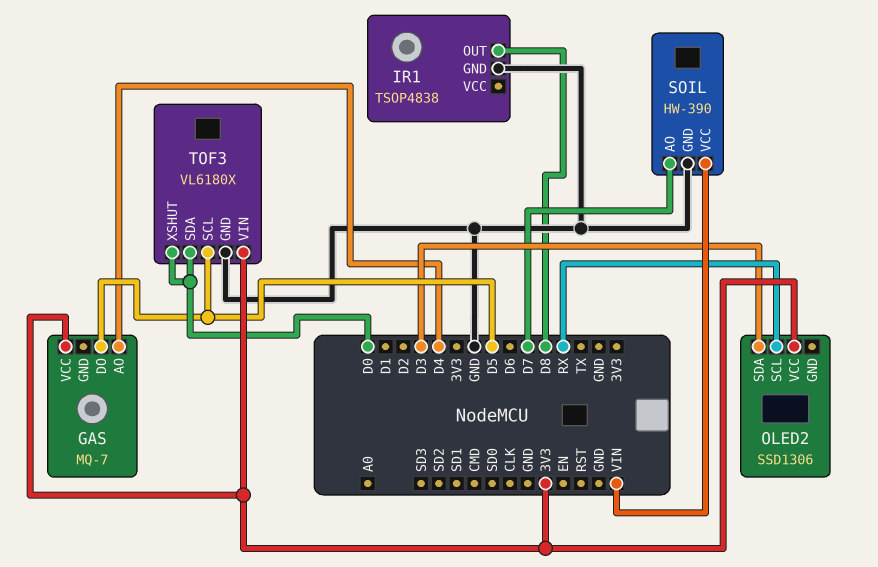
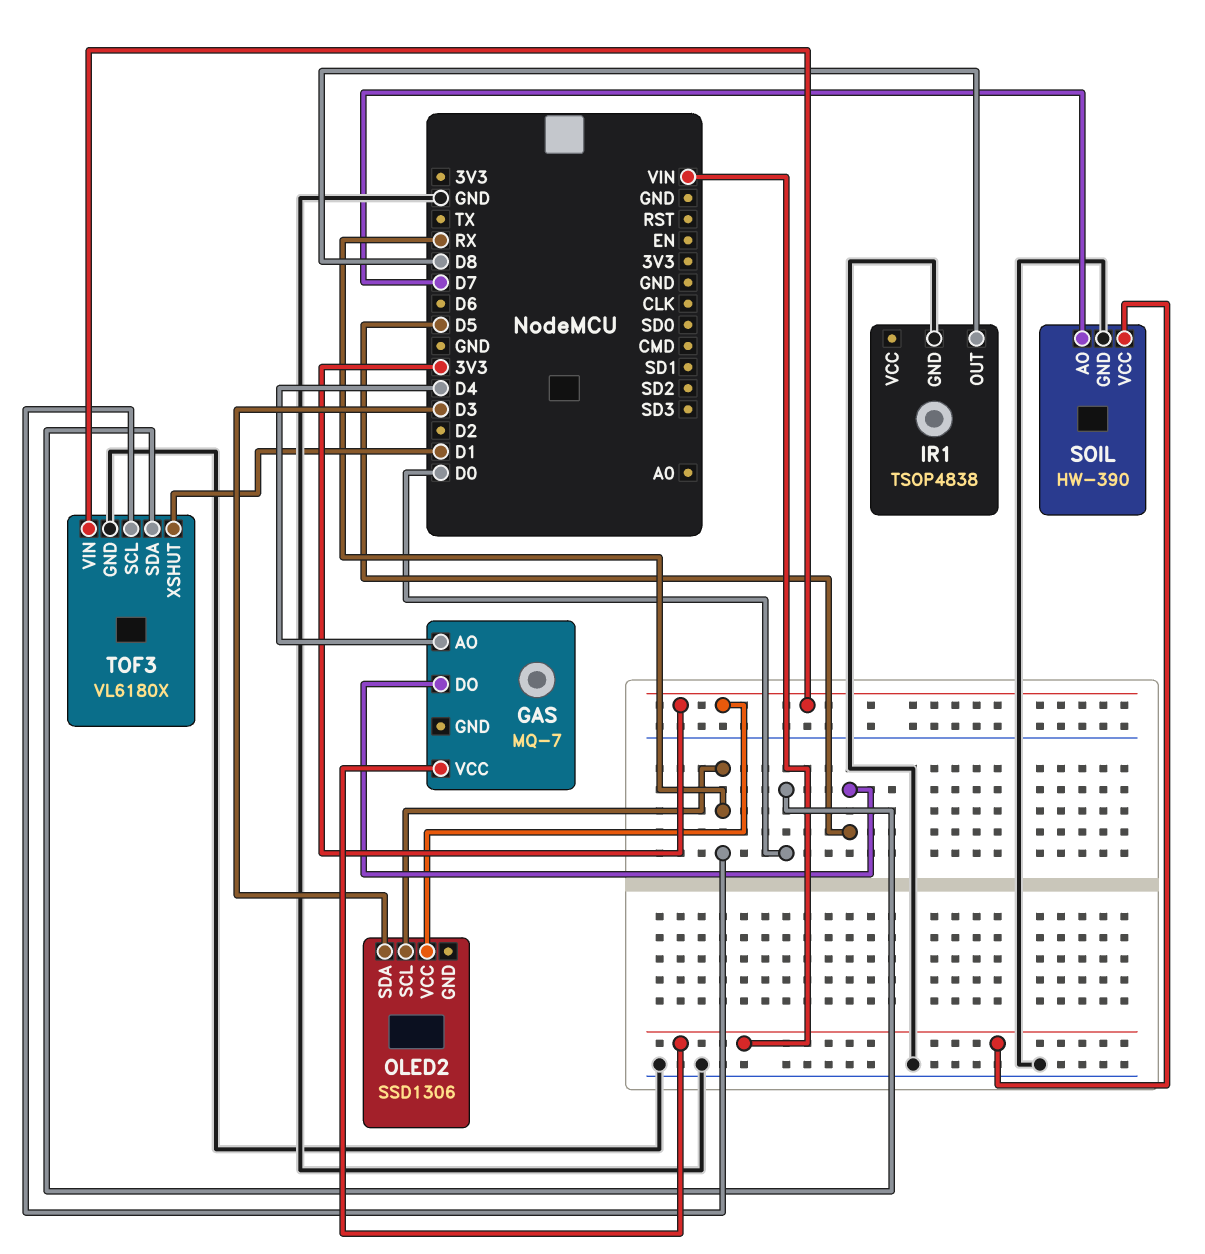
GAS pin VCC: 3V3 -> VIN
TOF3 pin SCL: D5 -> RX
TOF3 pin XSHUT: D0 -> D1

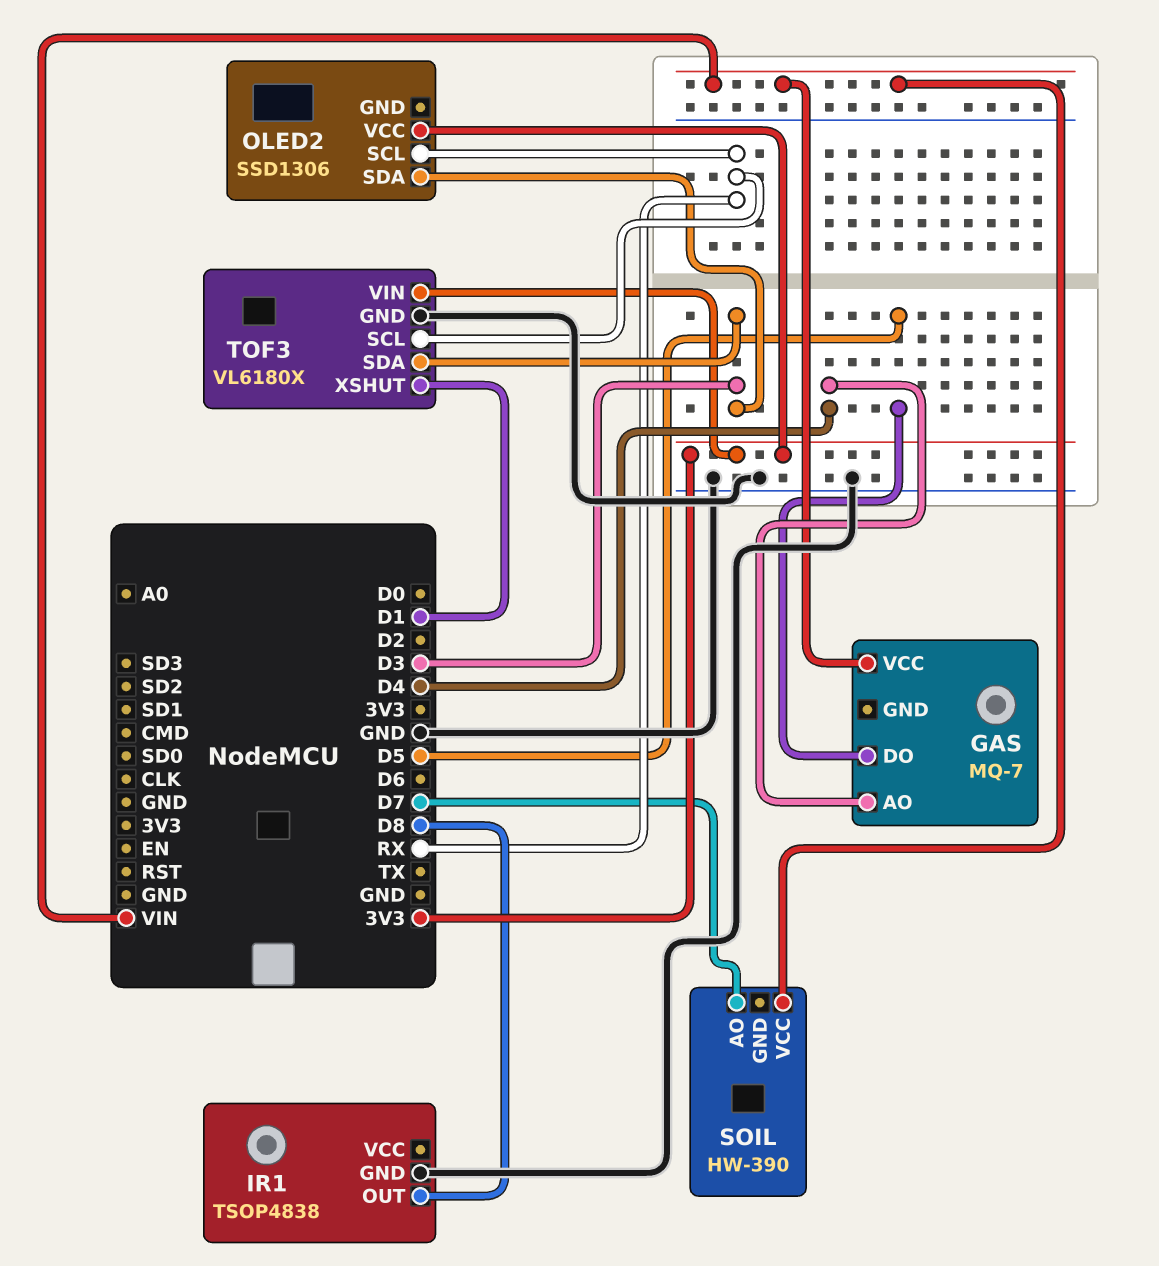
SOIL pin GND: GND -> none
TOF3 pin SDA: D0 -> D3

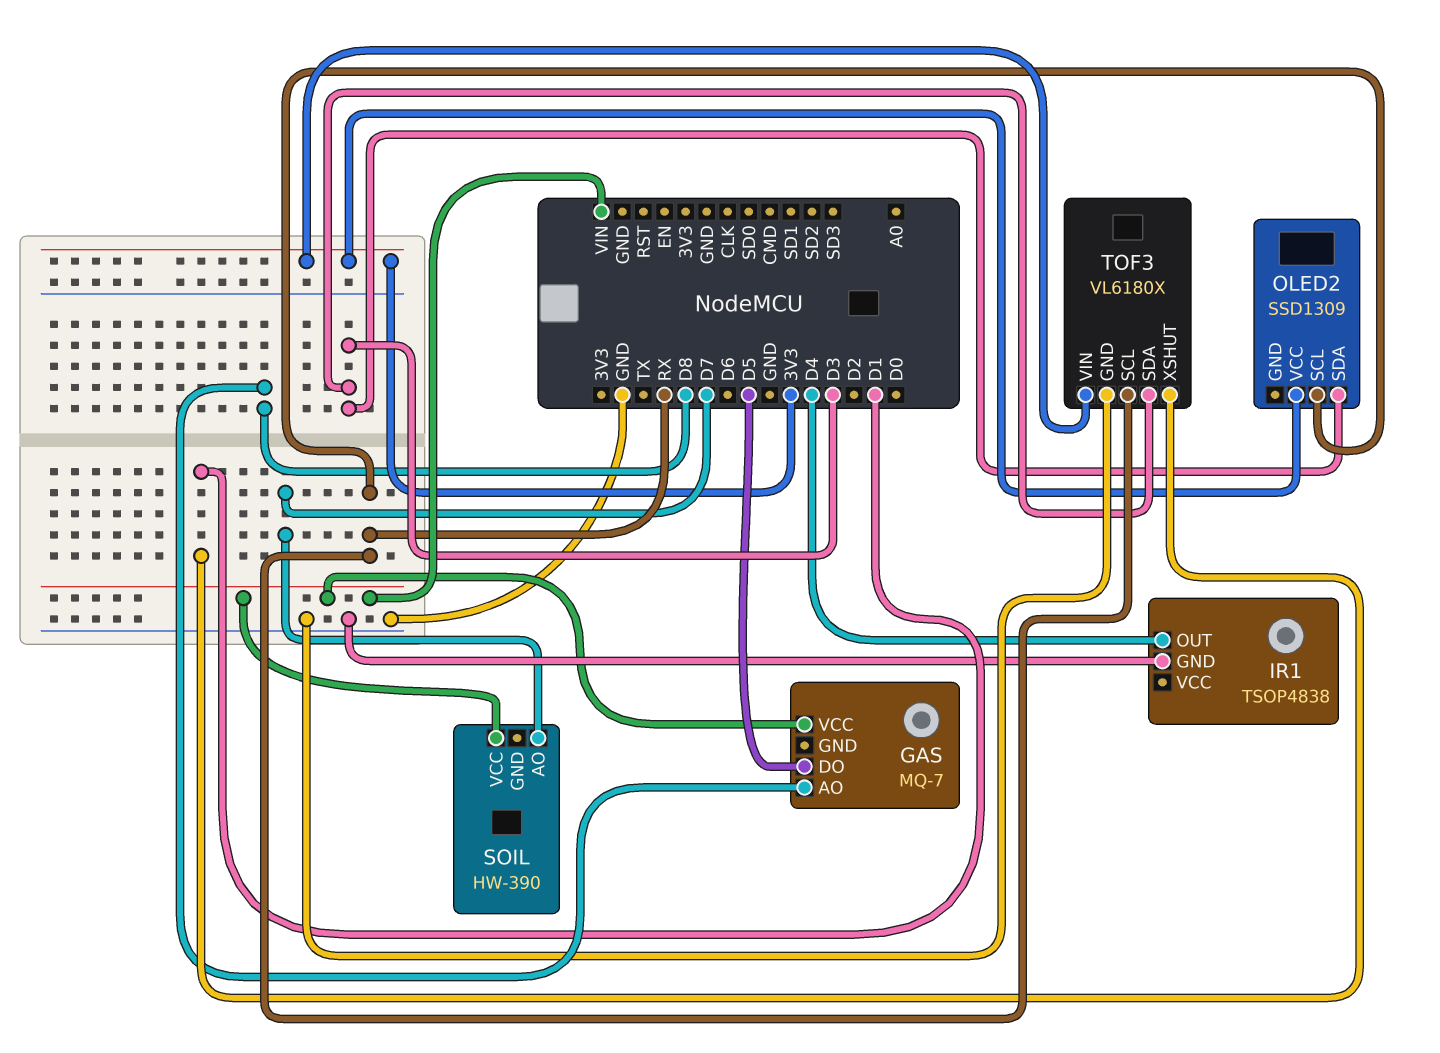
GAS pin AO: D4 -> D8
IR1 pin OUT: D8 -> D4
OLED2: SSD1306 -> SSD1309

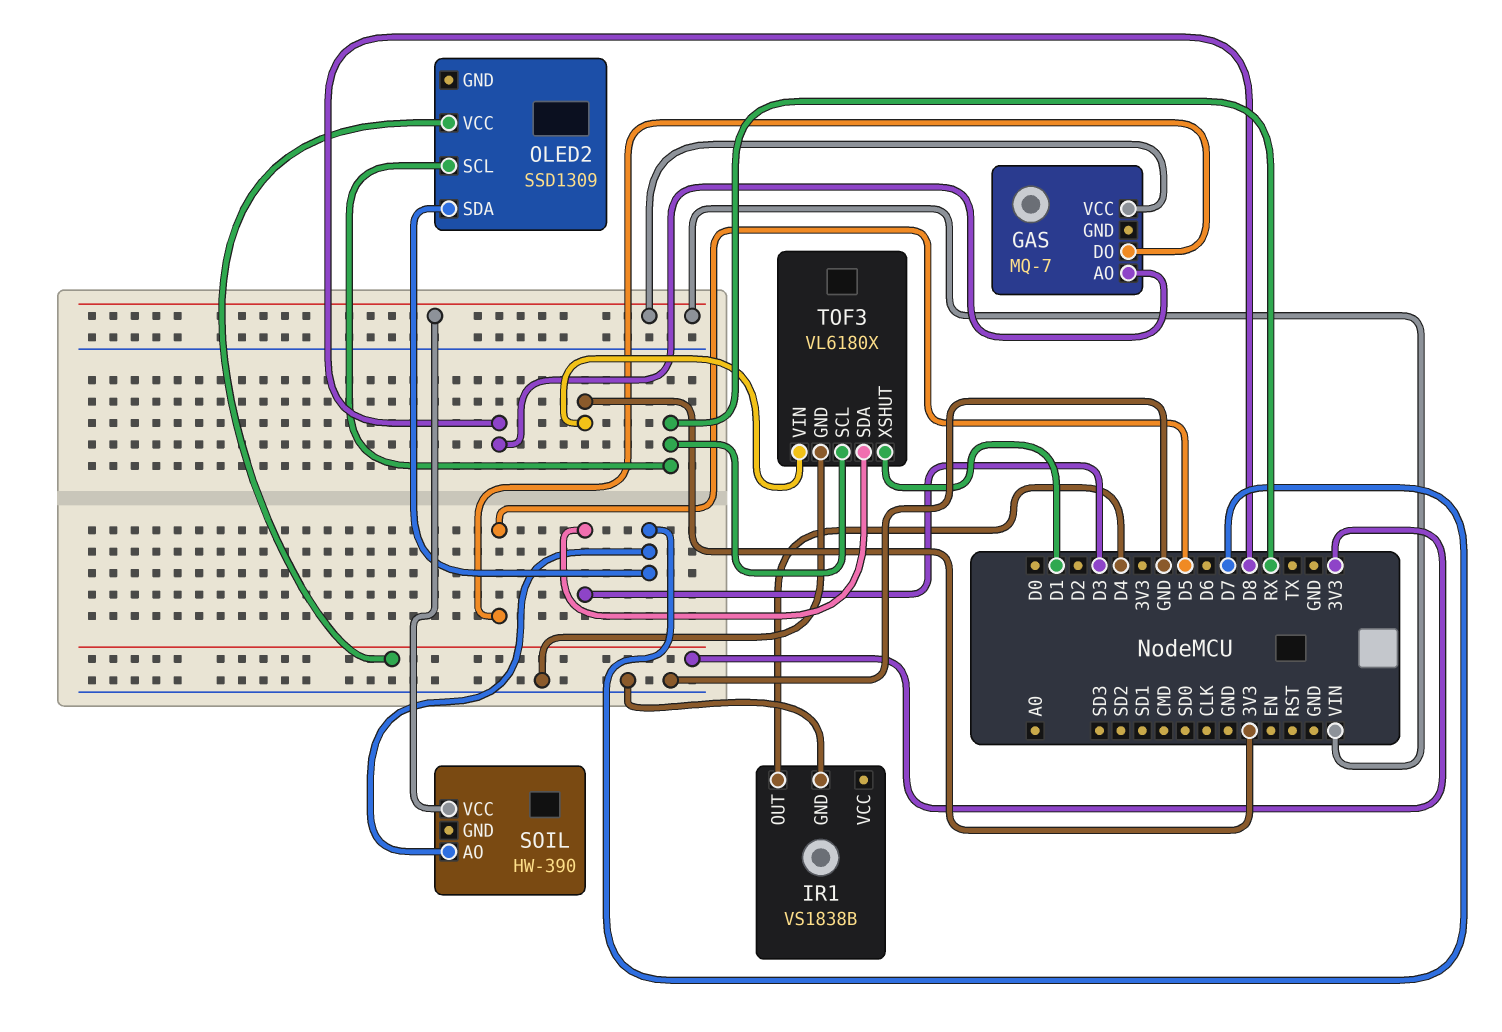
IR1: TSOP4838 -> VS1838B
OLED2 pin SDA: D3 -> D7

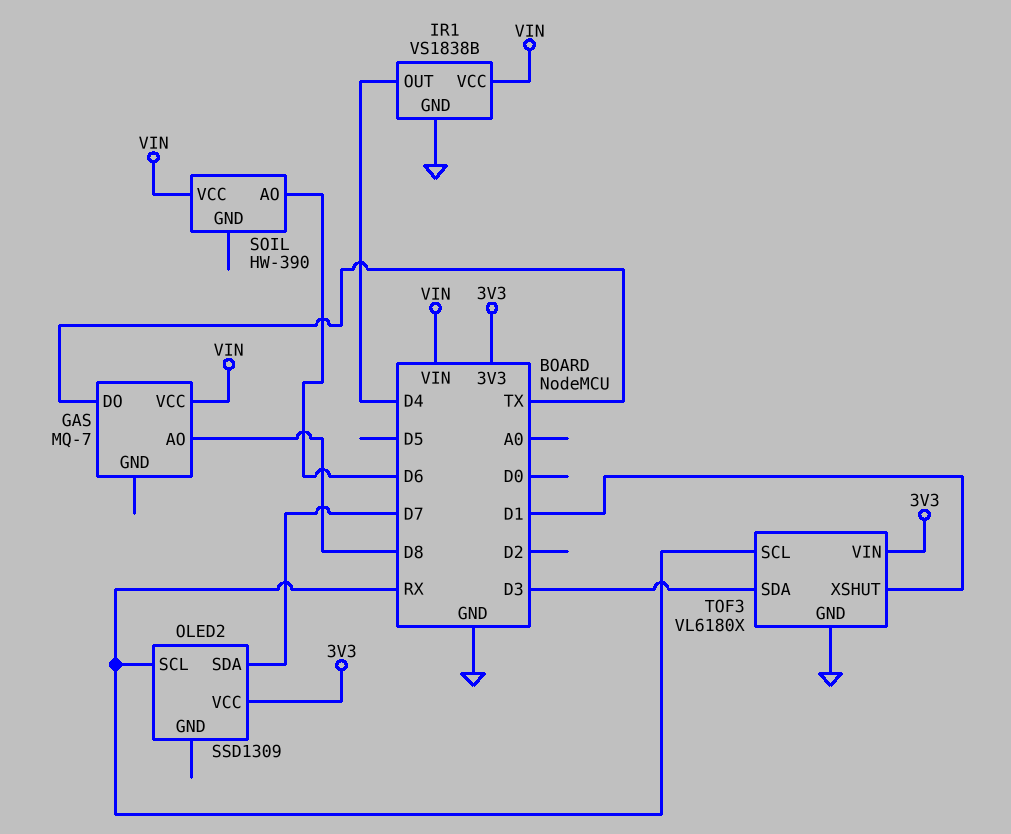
GAS pin DO: D5 -> TX
IR1 pin VCC: none -> VIN
SOIL pin AO: D7 -> D6

